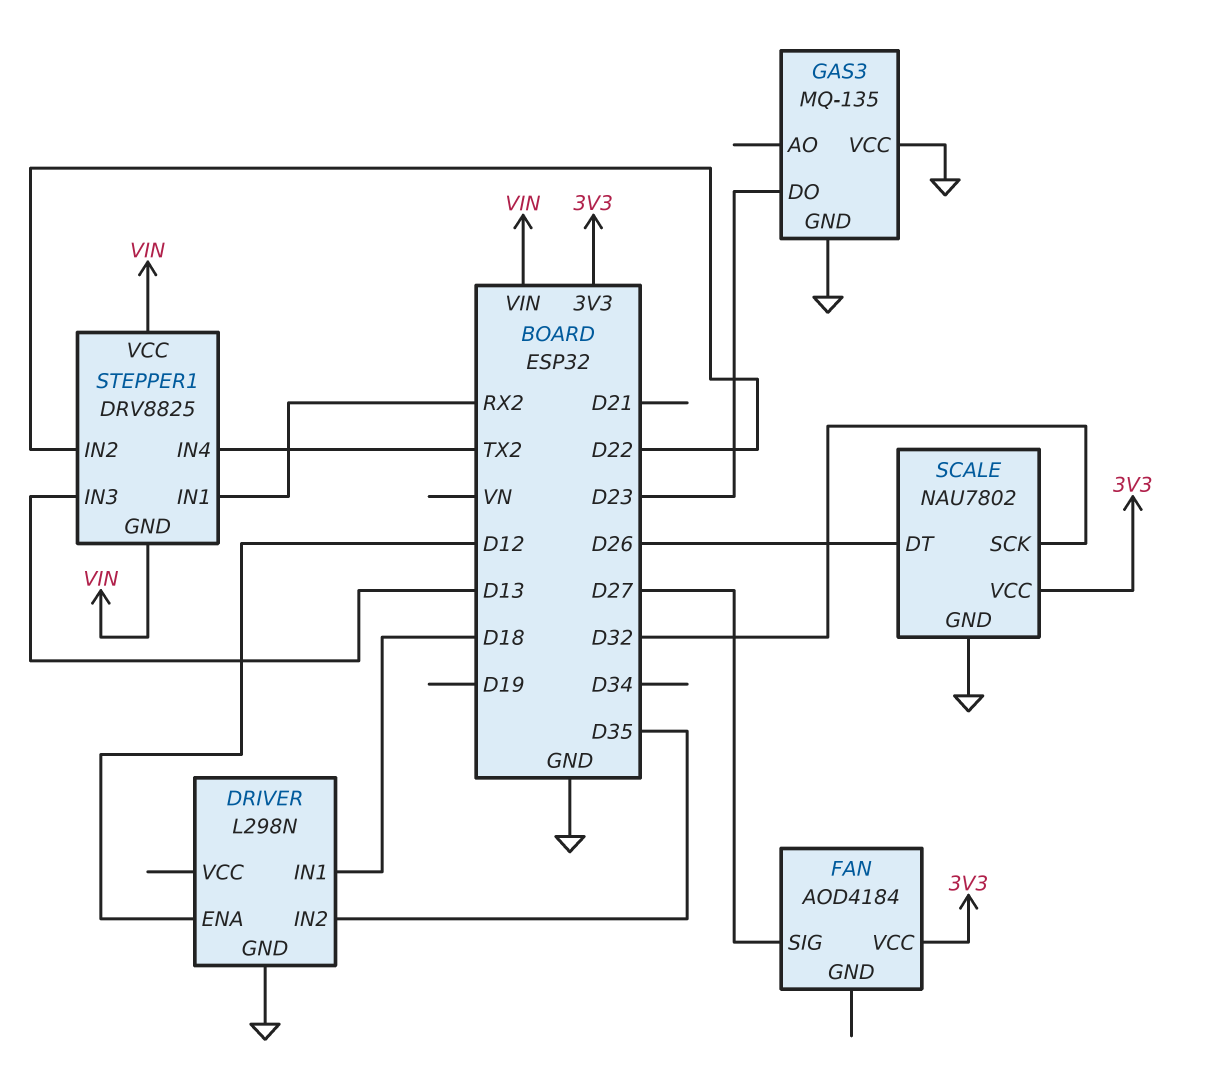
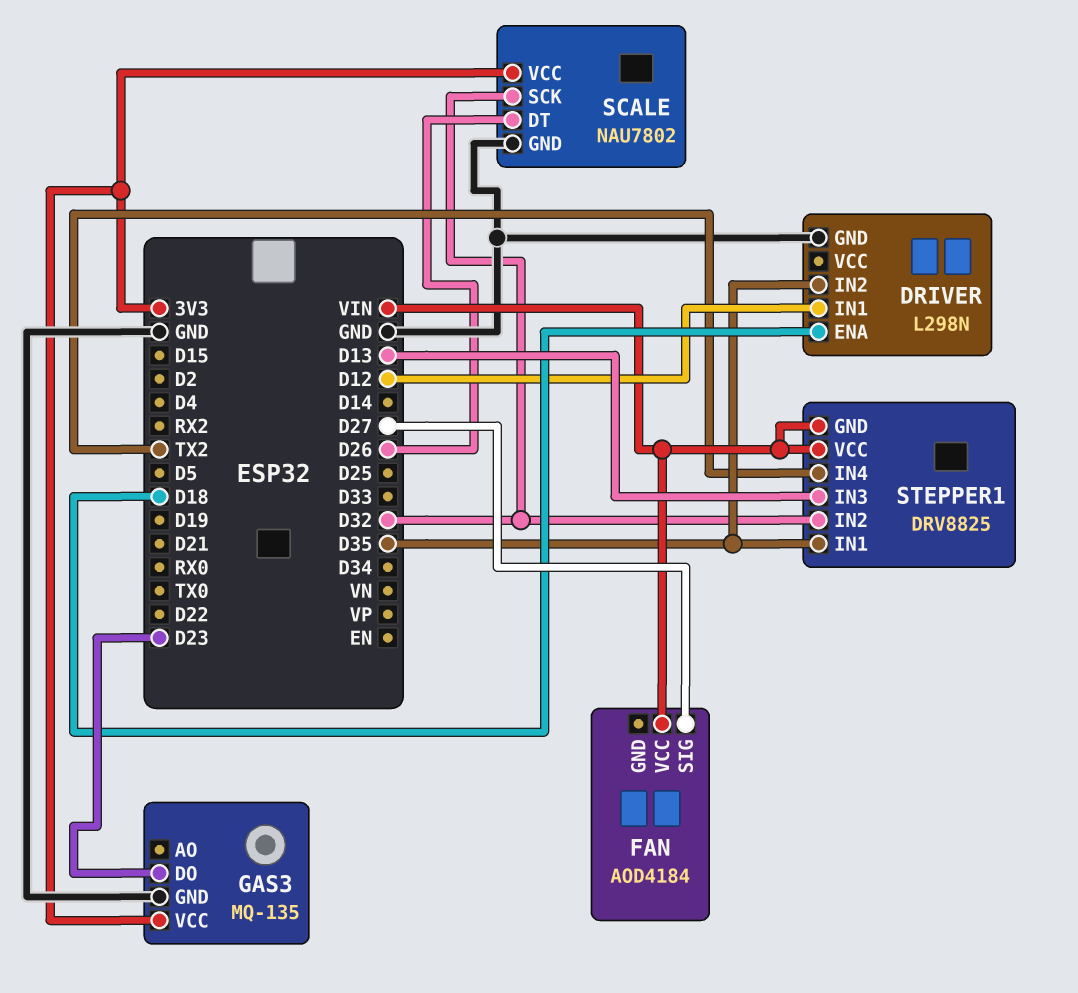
DRIVER pin ENA: D12 -> D18
DRIVER pin IN1: D18 -> D12
FAN pin VCC: 3V3 -> VIN
GAS3 pin VCC: GND -> 3V3
STEPPER1 pin IN1: RX2 -> D35
STEPPER1 pin IN2: D22 -> D32

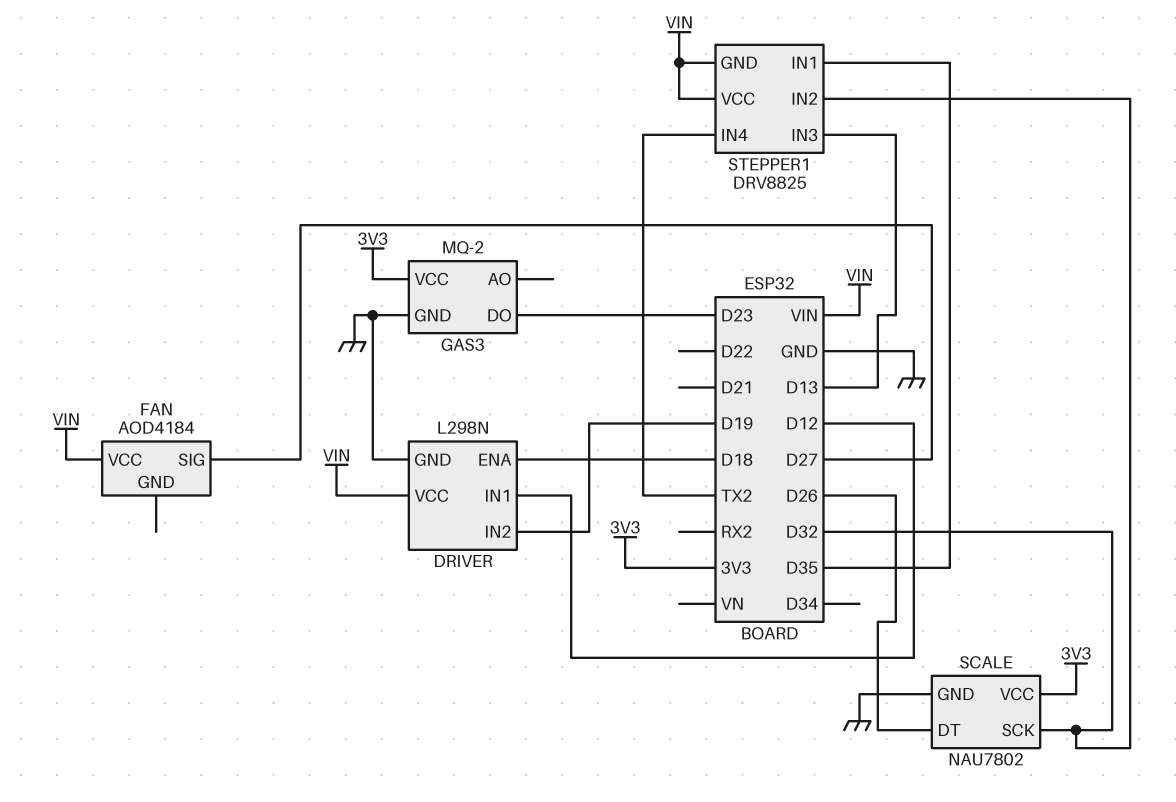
DRIVER pin IN2: D35 -> D19
DRIVER pin VCC: none -> VIN
GAS3: MQ-135 -> MQ-2

